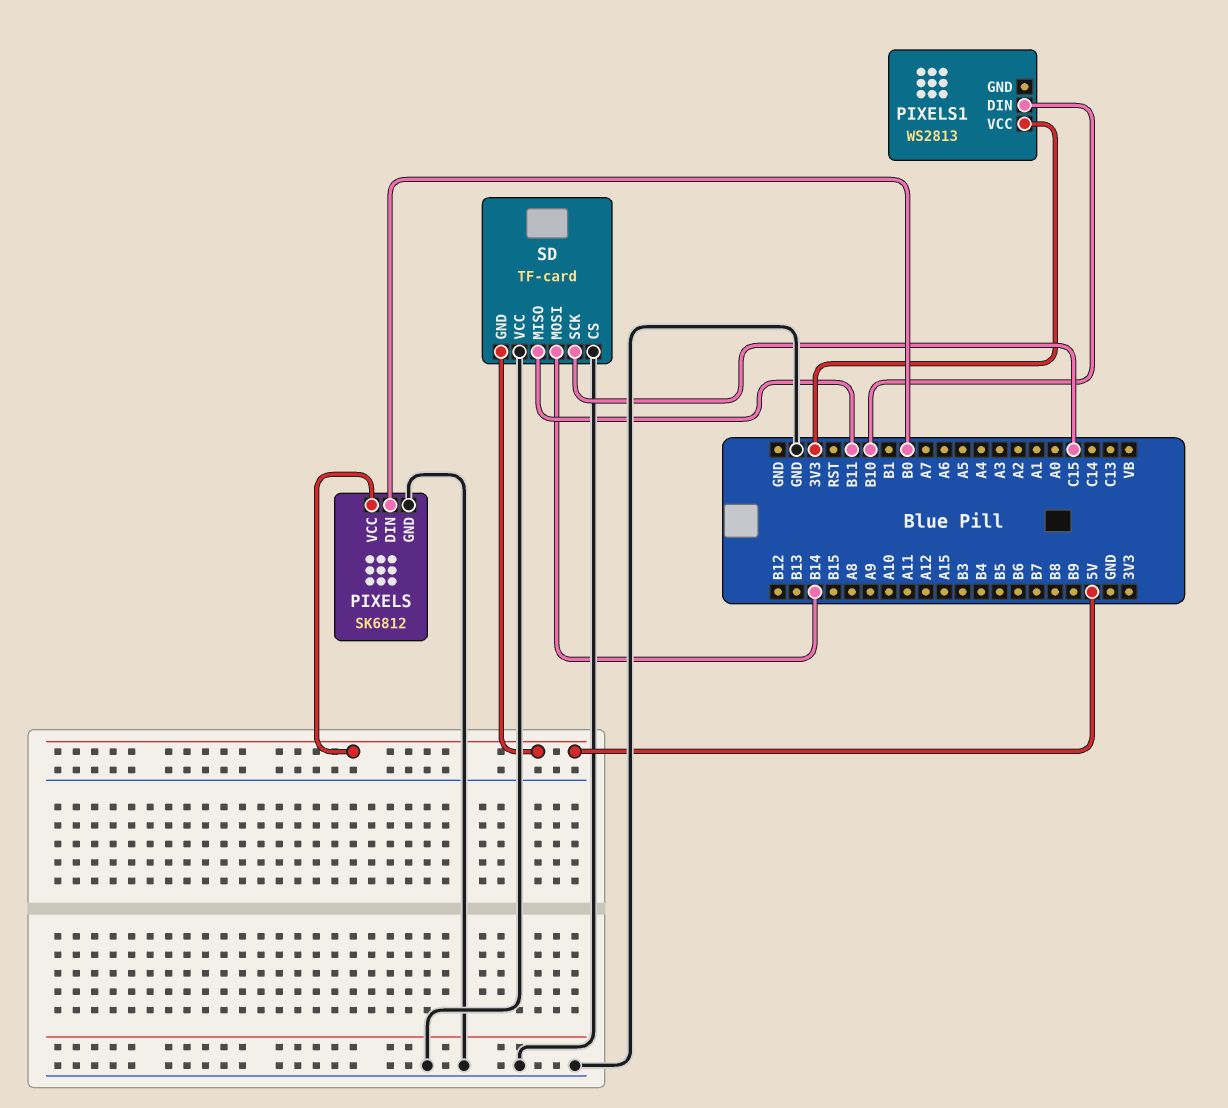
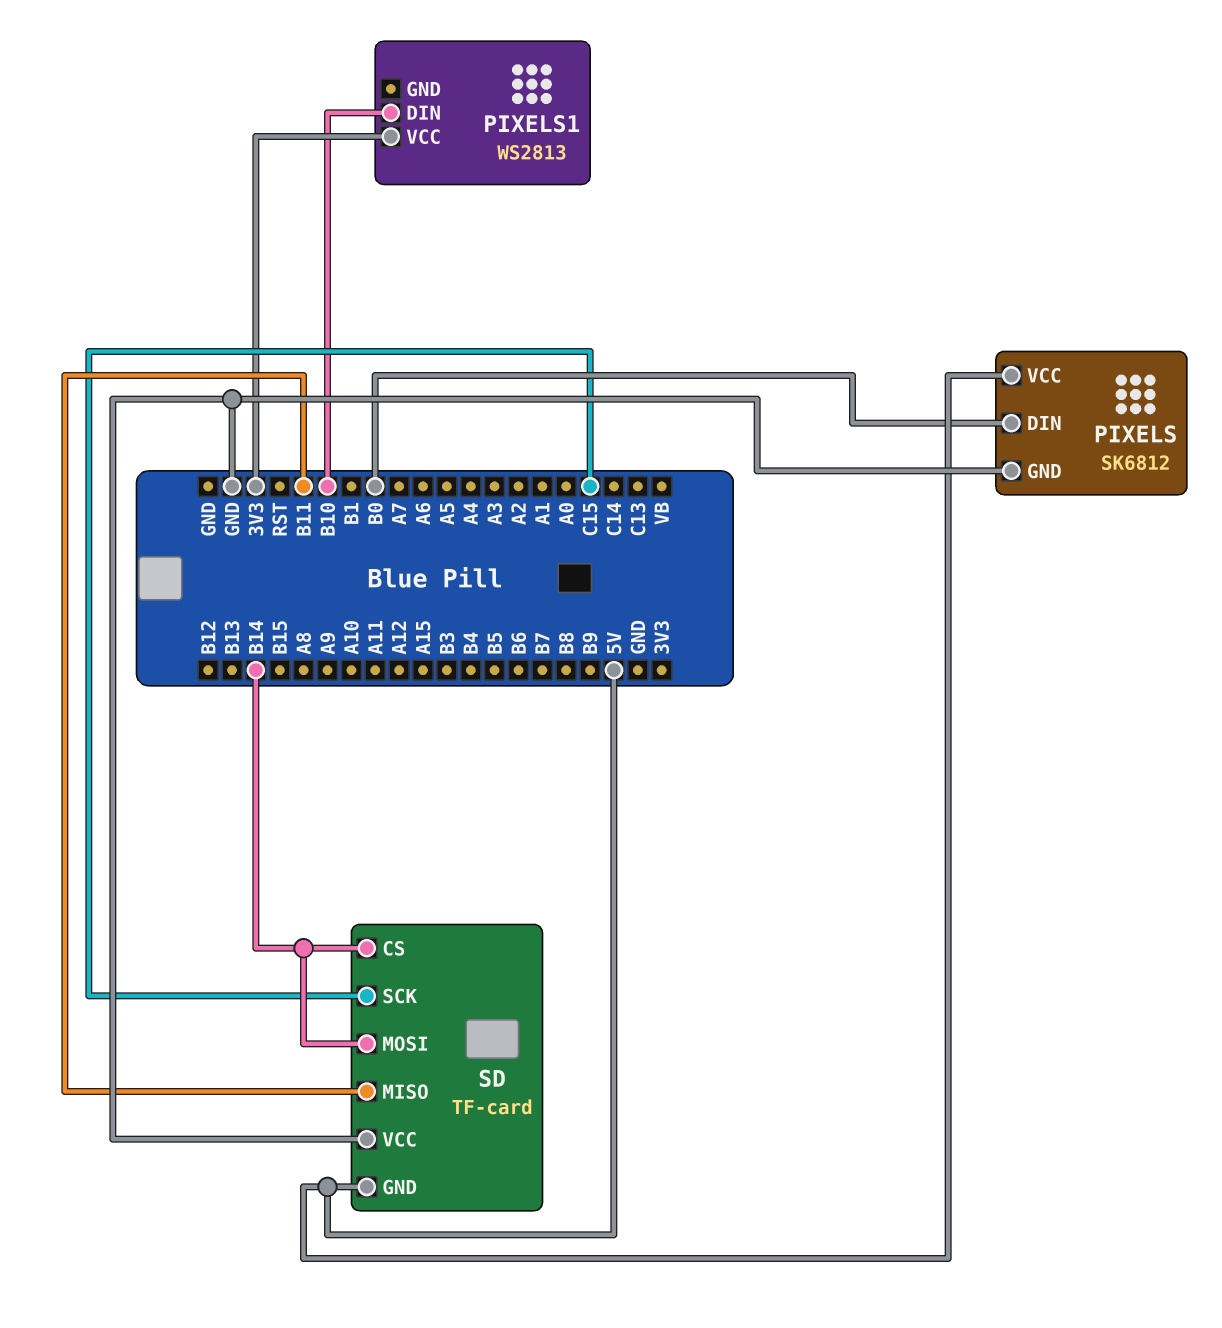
SD pin CS: GND -> B14

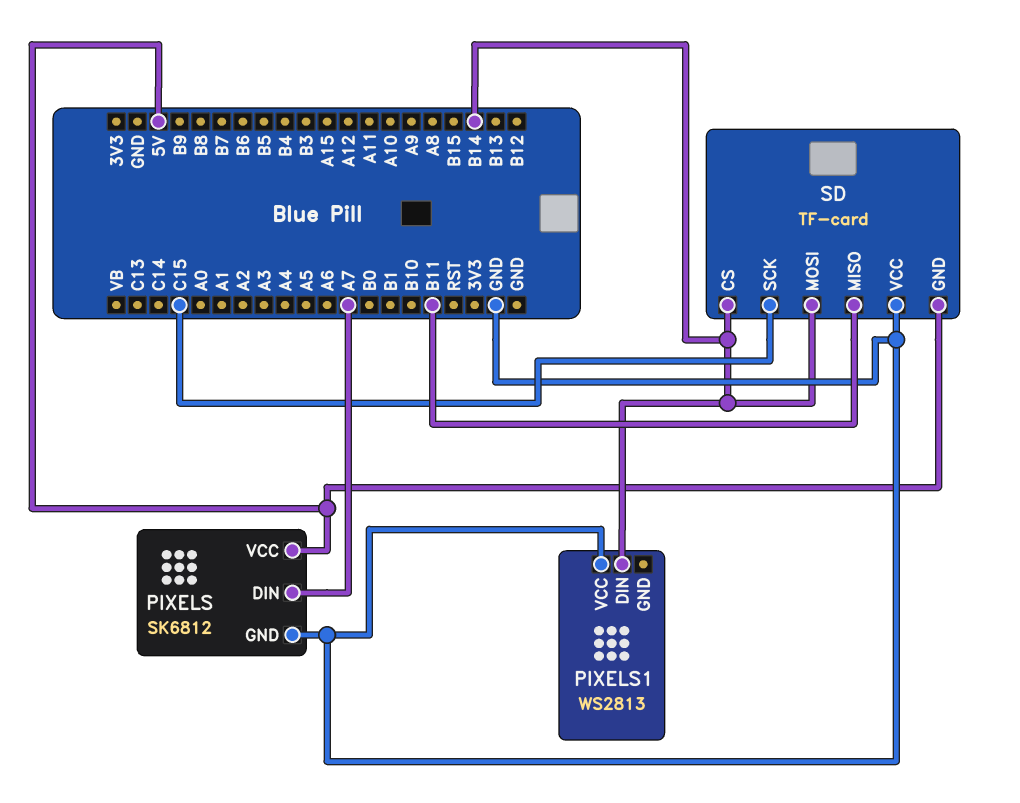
PIXELS pin DIN: B0 -> A7
PIXELS1 pin DIN: B10 -> B14
PIXELS1 pin VCC: 3V3 -> GND

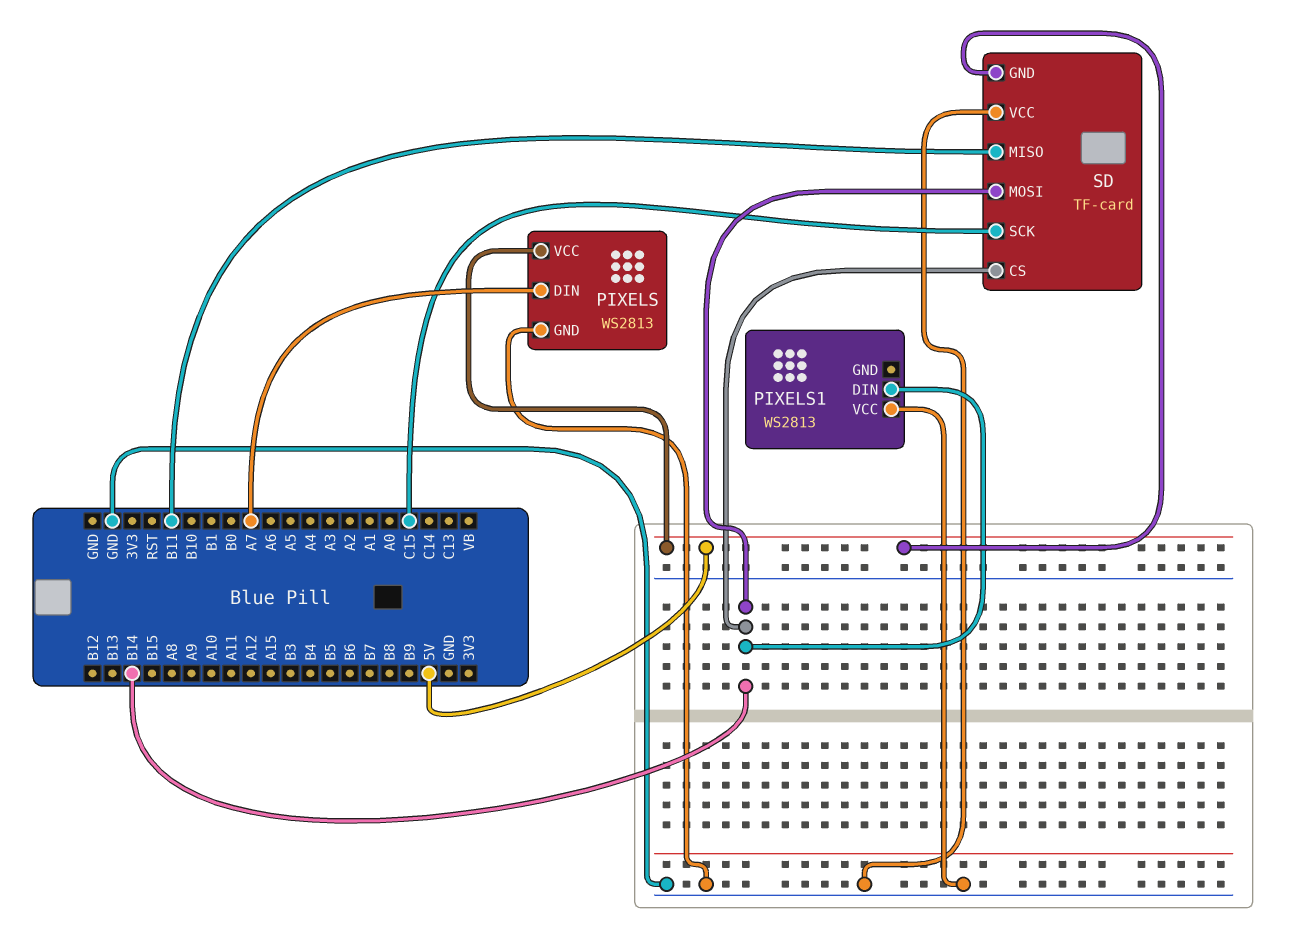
PIXELS: SK6812 -> WS2813

